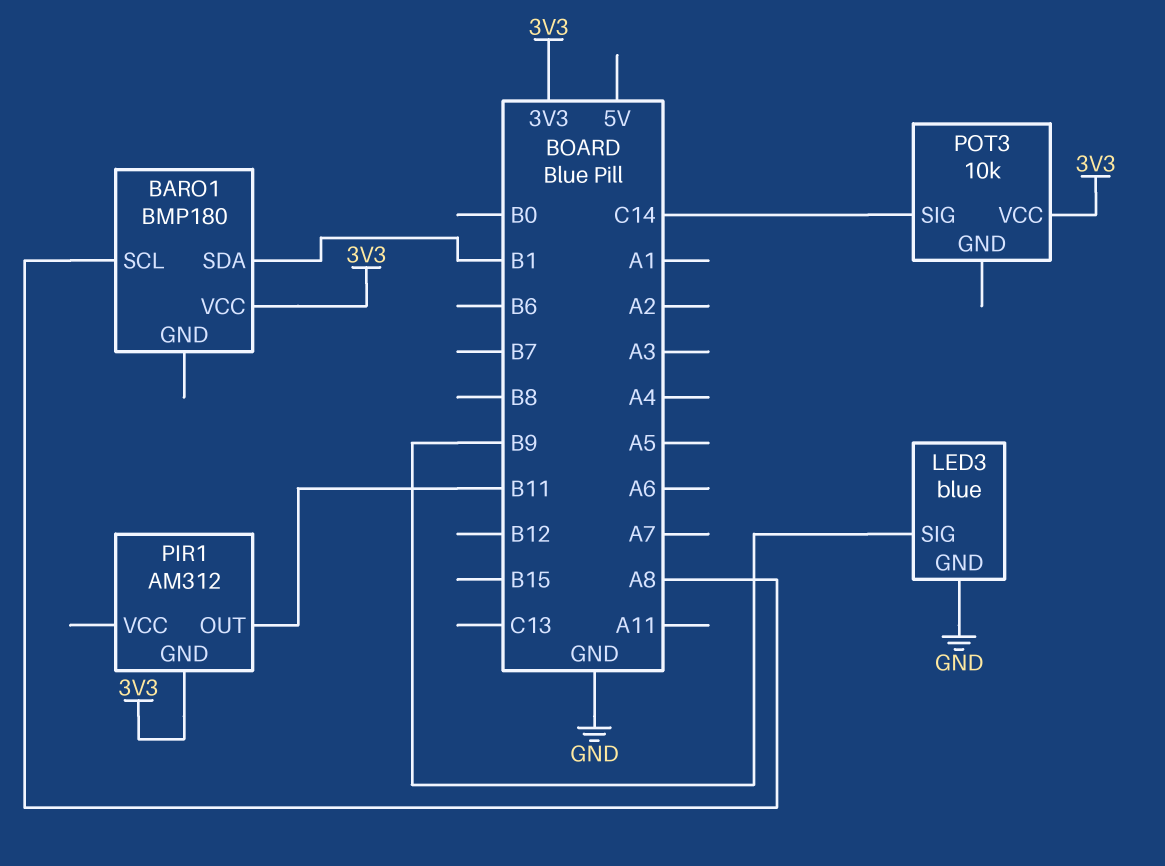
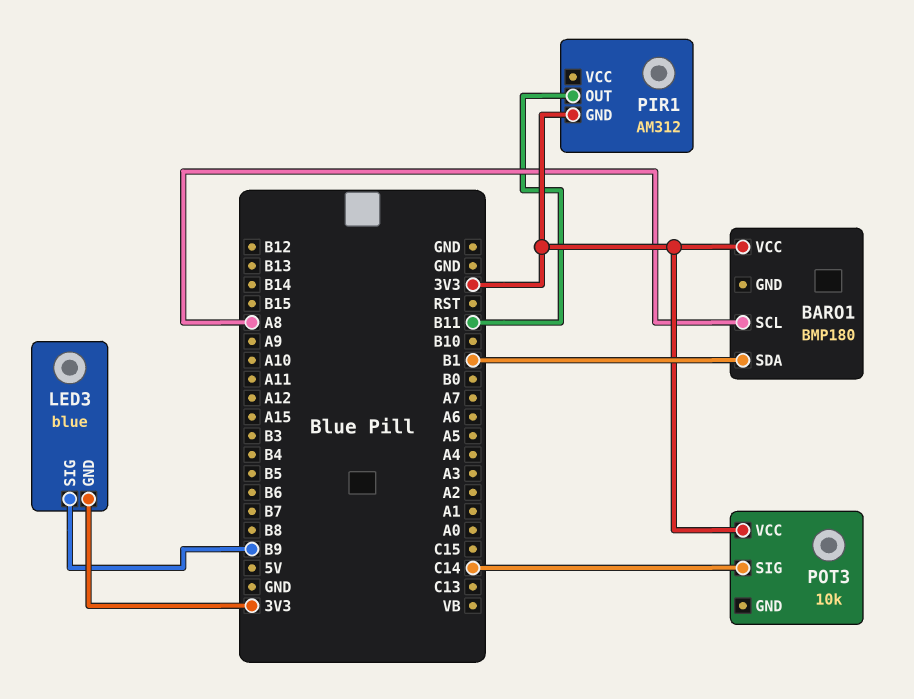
LED3 pin GND: GND -> 3V3

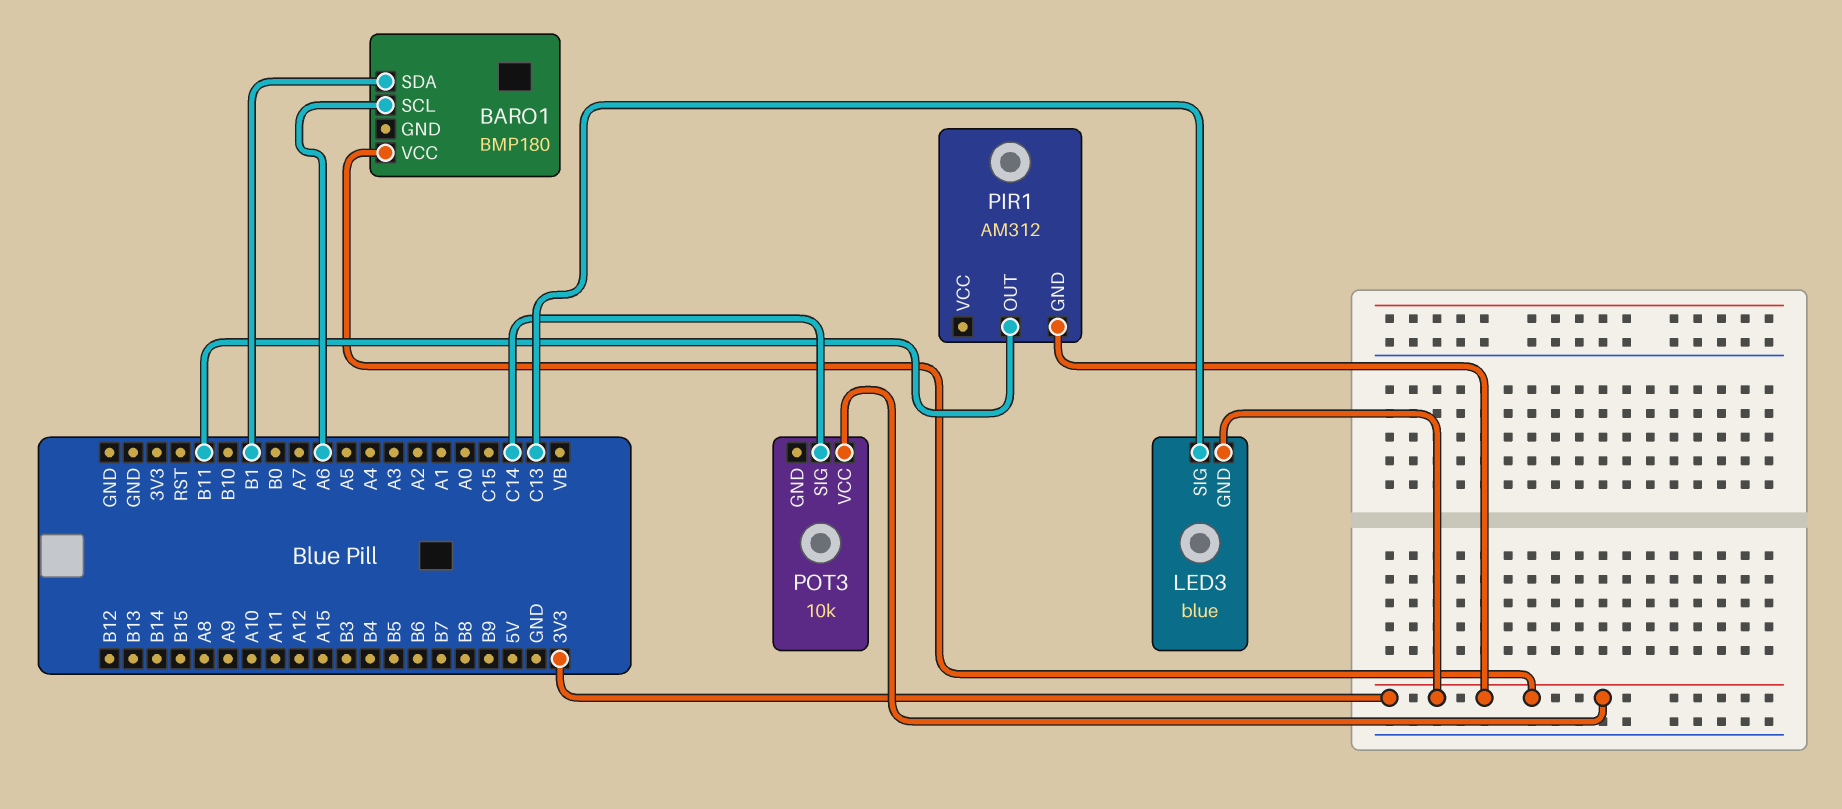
BARO1 pin SCL: A8 -> A6
LED3 pin SIG: B9 -> C13

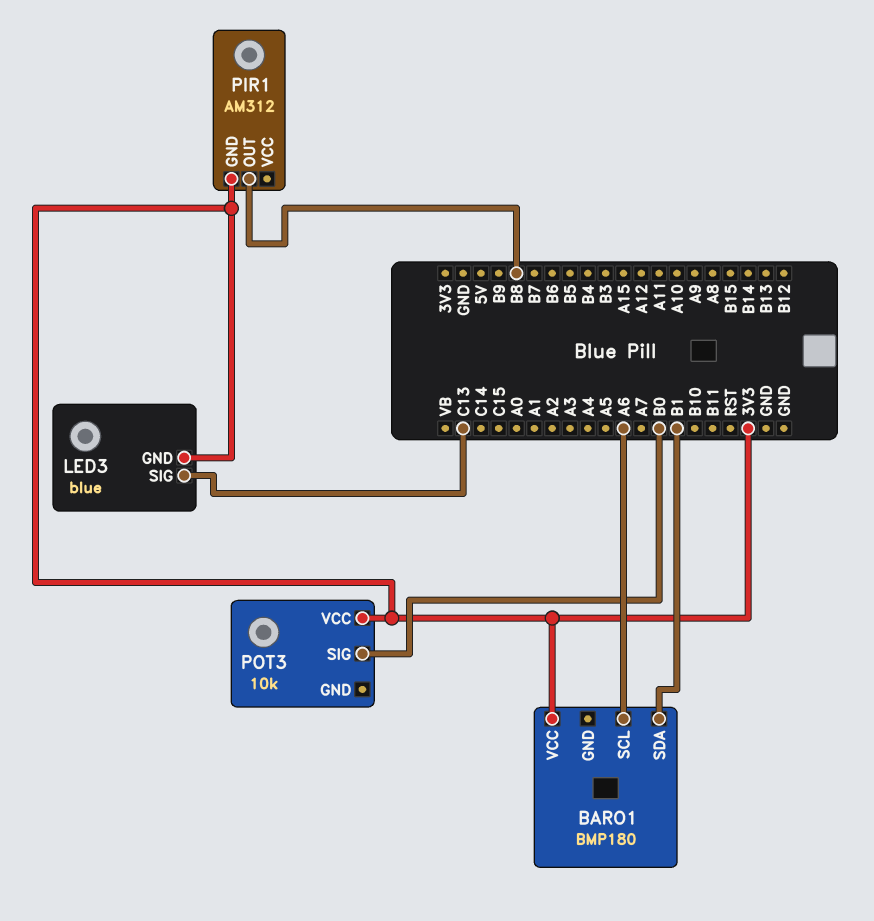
PIR1 pin OUT: B11 -> B8
POT3 pin SIG: C14 -> B0

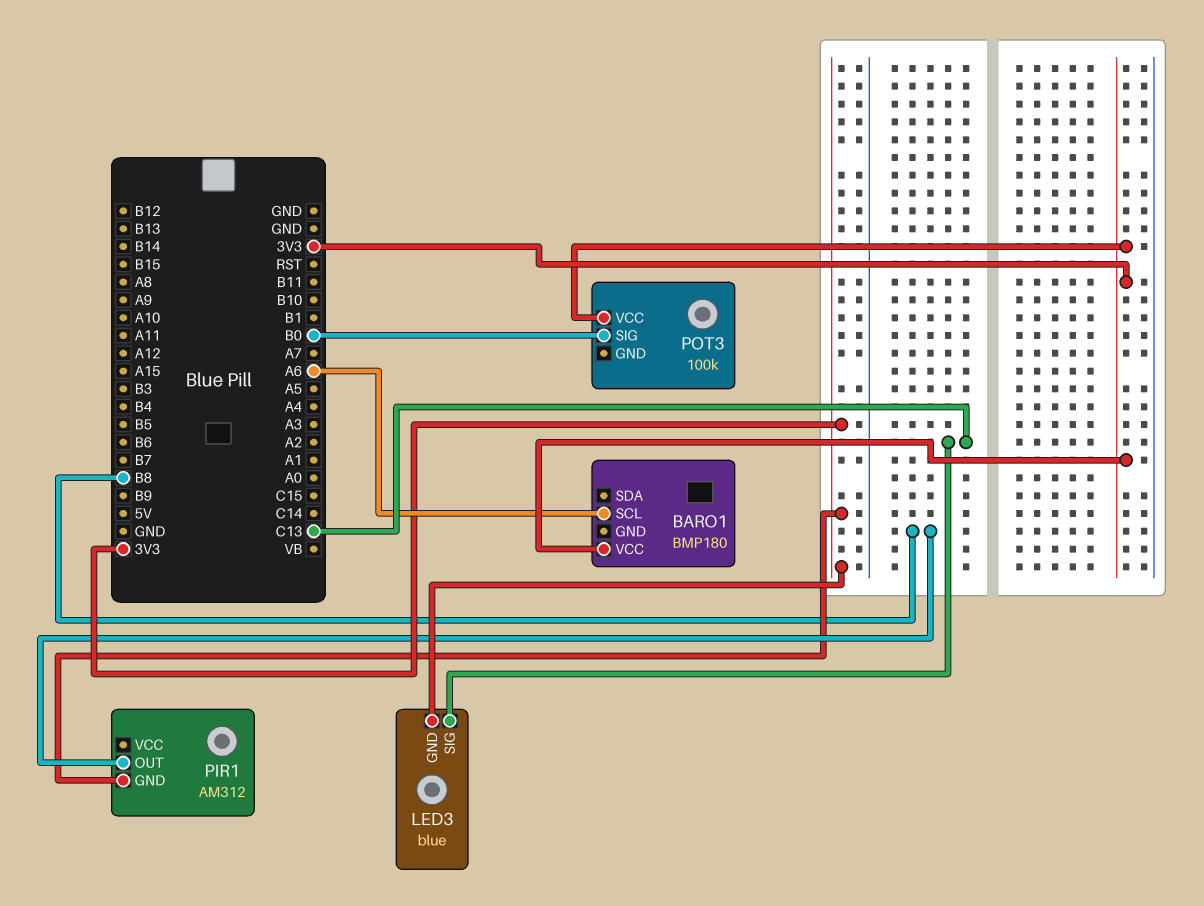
BARO1 pin SDA: B1 -> none
POT3: 10k -> 100k

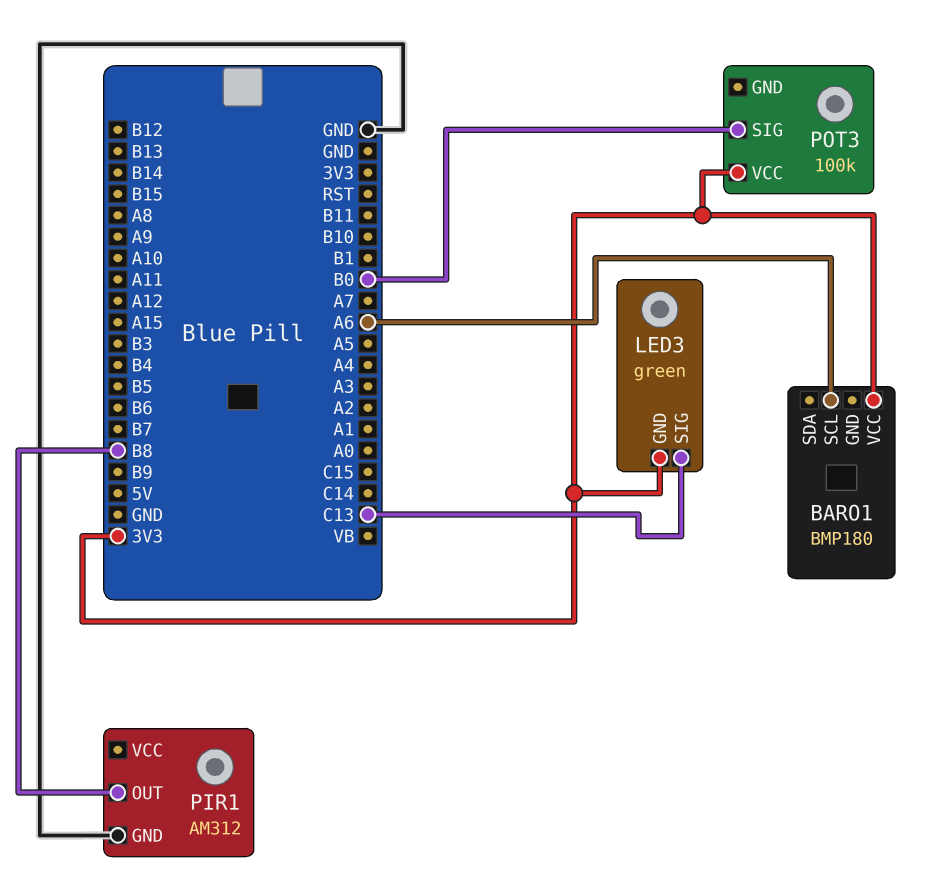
LED3: blue -> green
PIR1 pin GND: 3V3 -> GND

